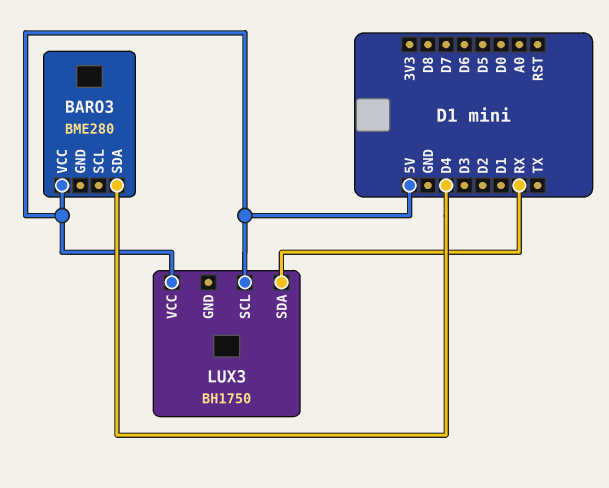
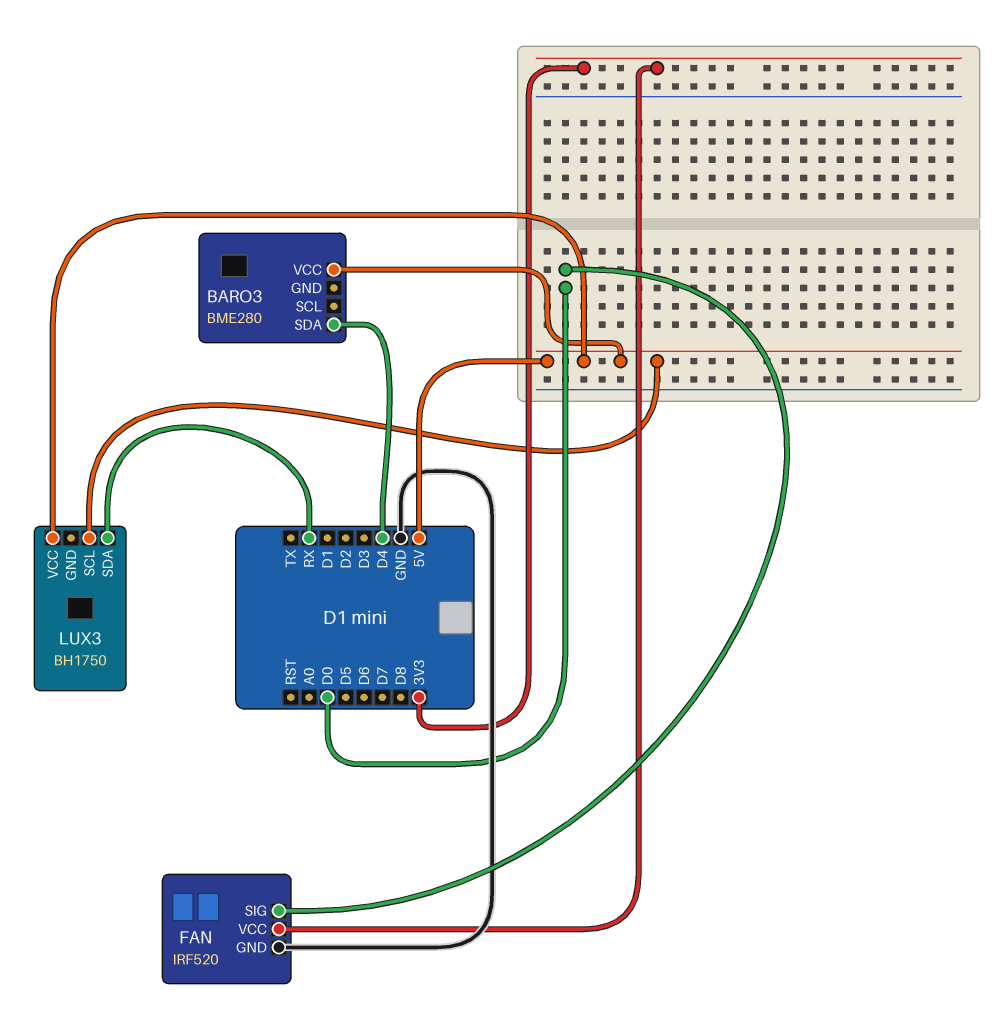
FAN: none -> IRF520
FAN pin GND: none -> GND
FAN pin SIG: none -> D0
FAN pin VCC: none -> 3V3

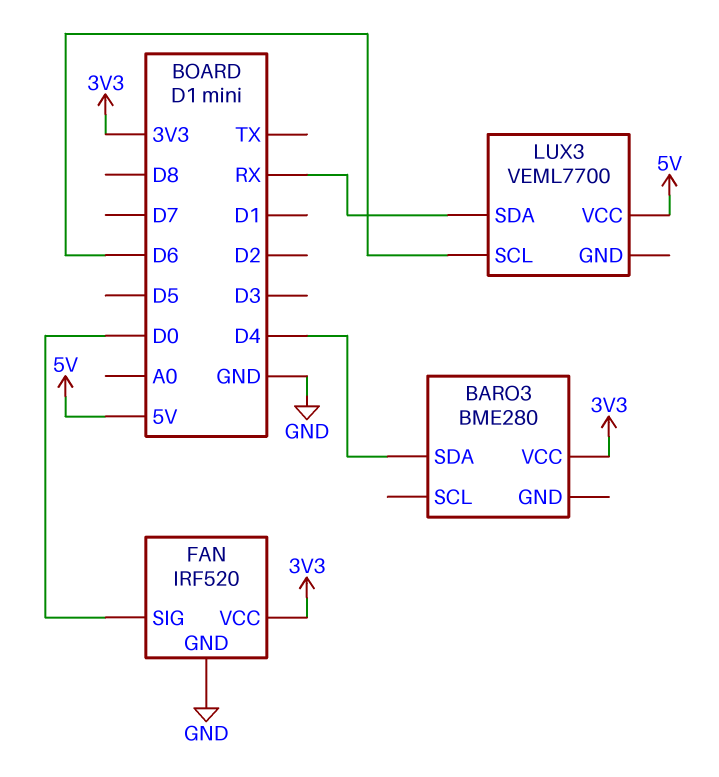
BARO3 pin VCC: 5V -> 3V3
LUX3: BH1750 -> VEML7700
LUX3 pin SCL: 5V -> D6

